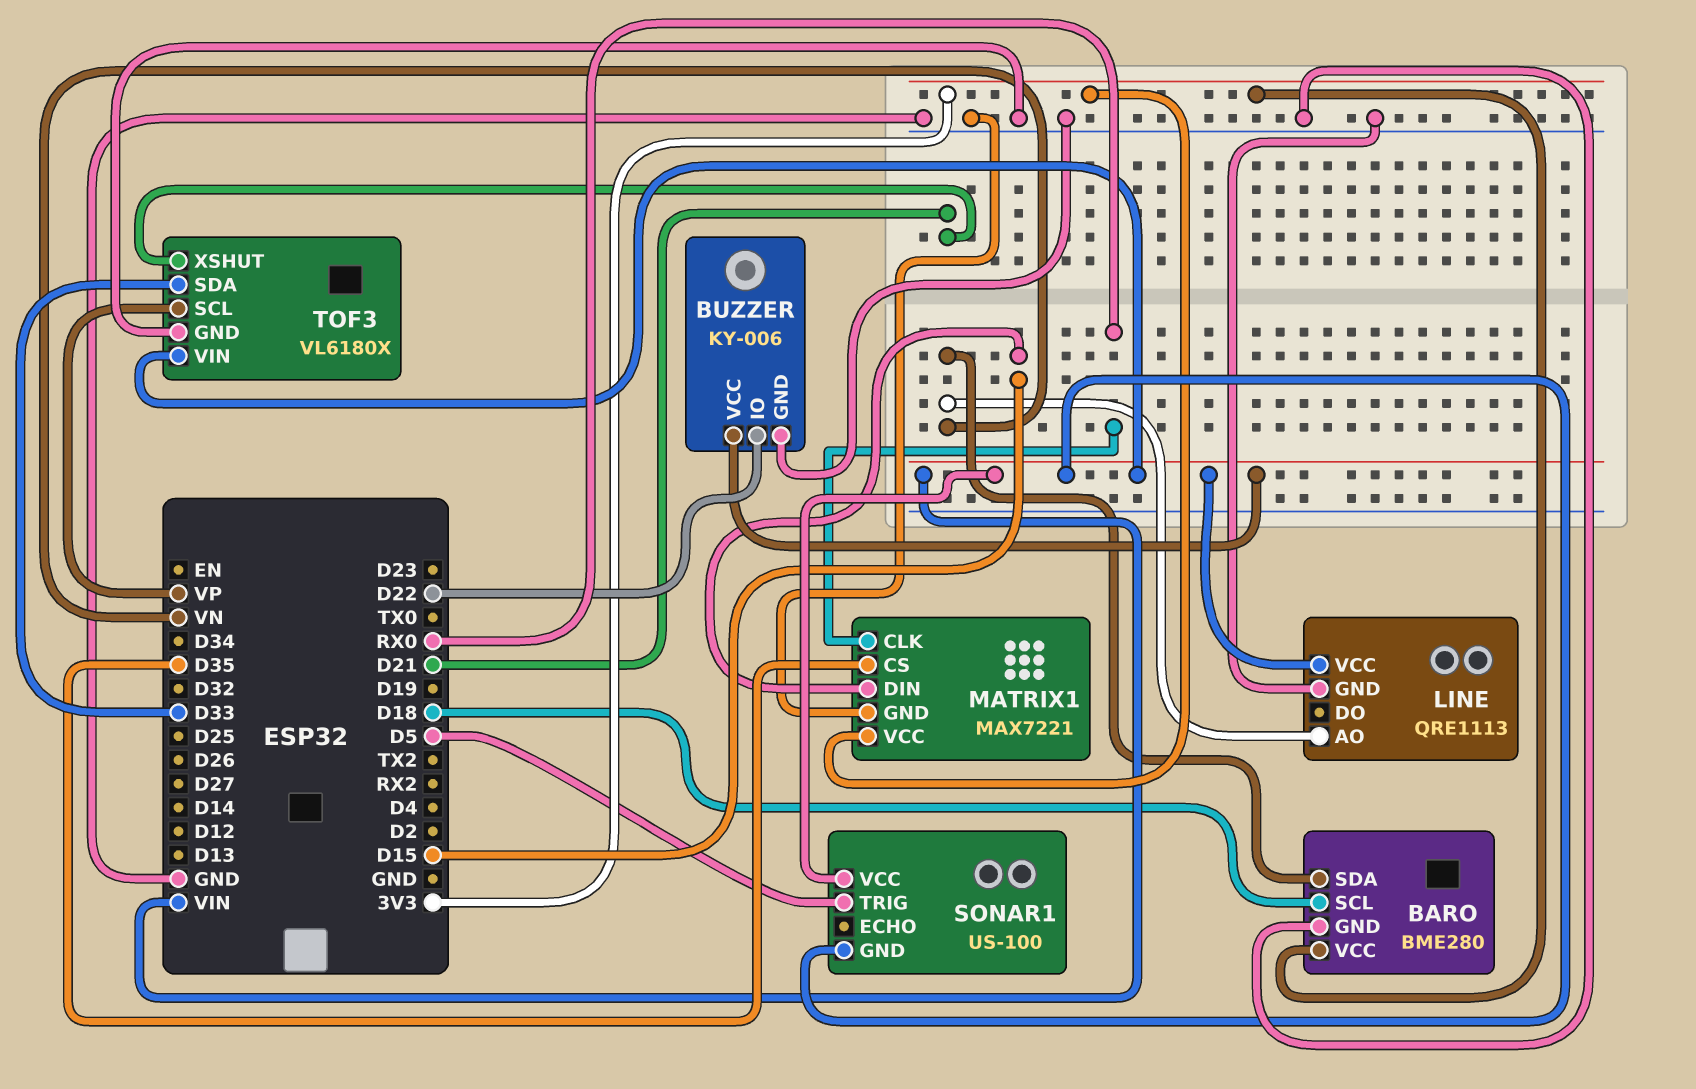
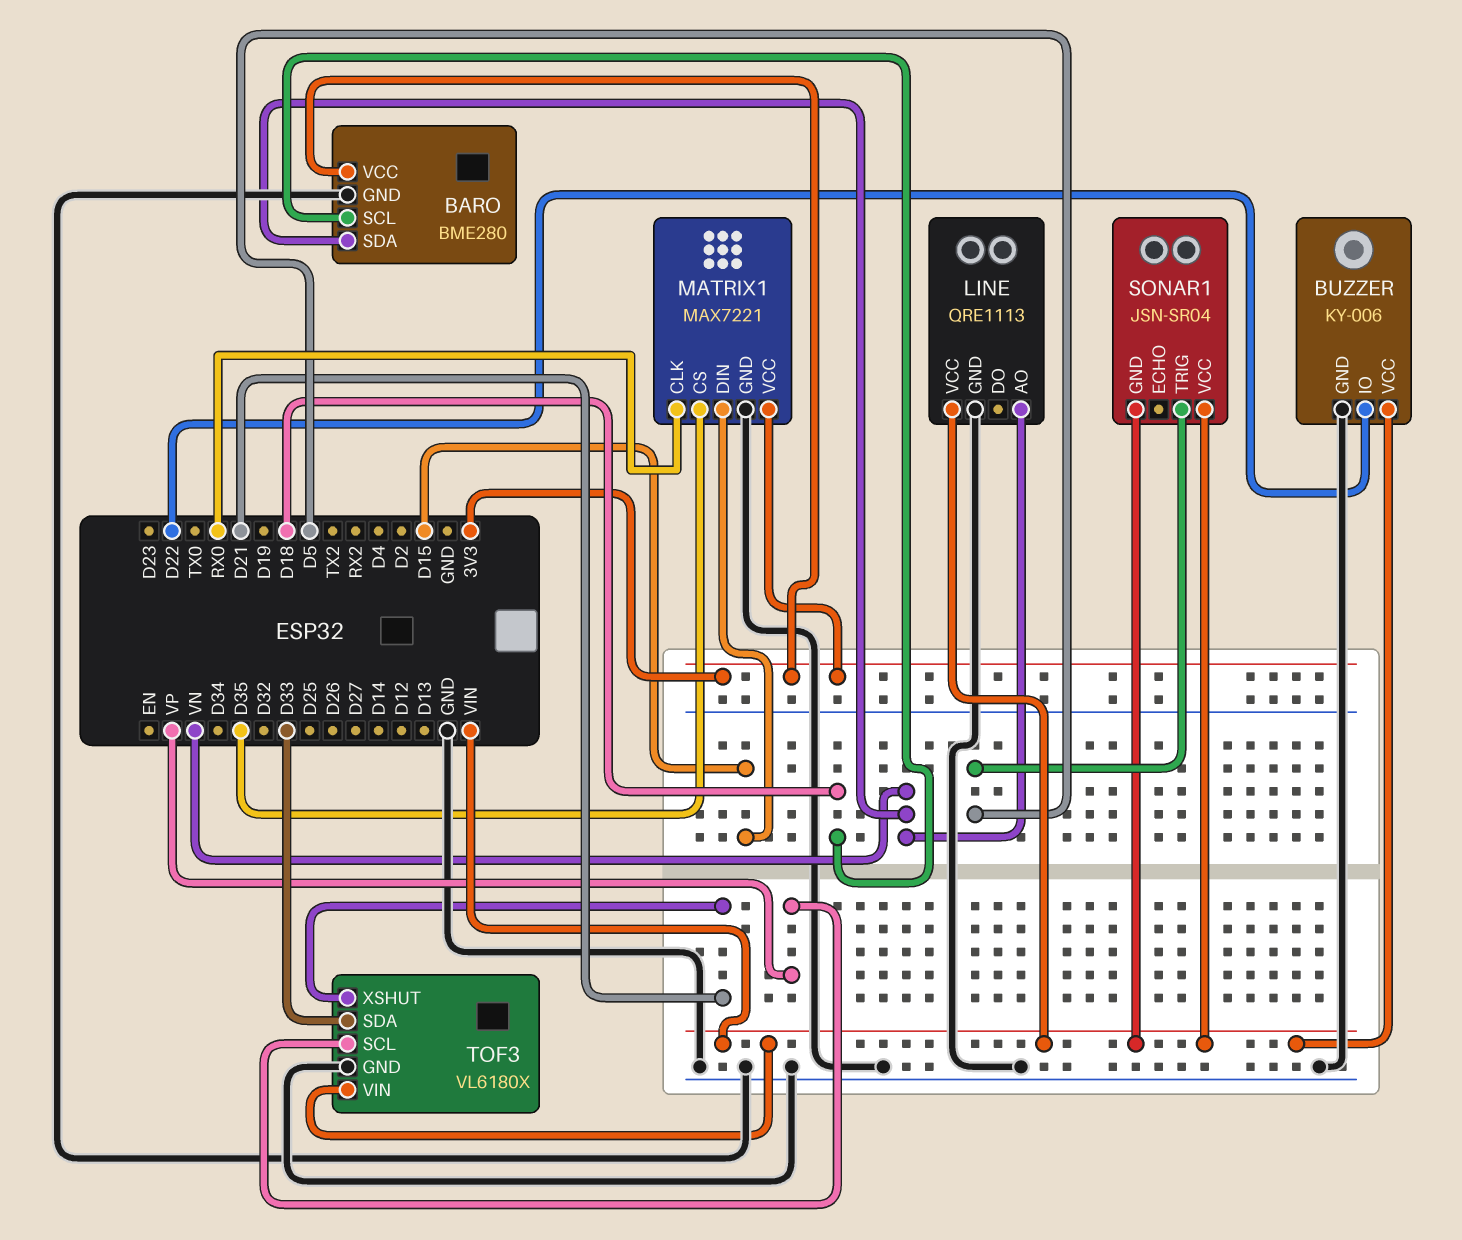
SONAR1: US-100 -> JSN-SR04

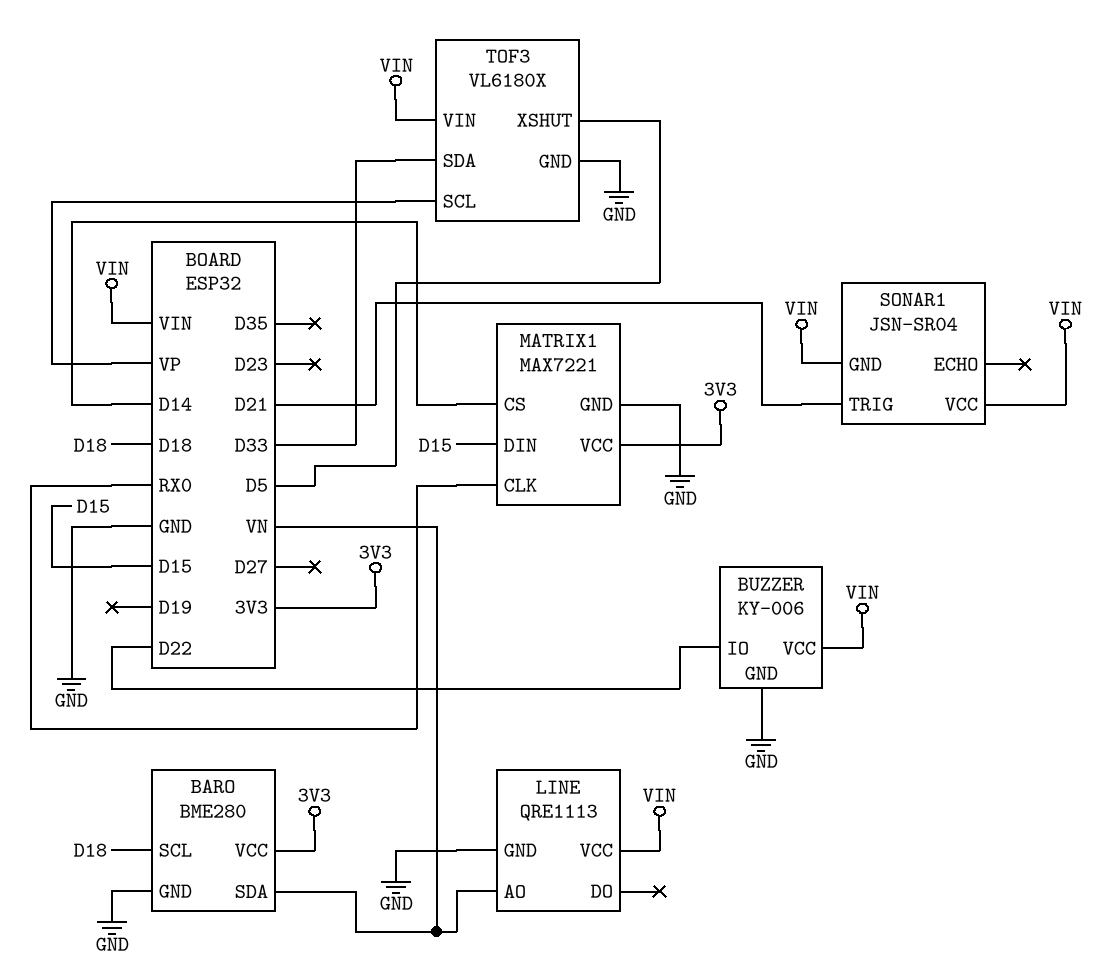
MATRIX1 pin CS: D35 -> D14
SONAR1 pin TRIG: D5 -> D21
TOF3 pin XSHUT: D21 -> D5

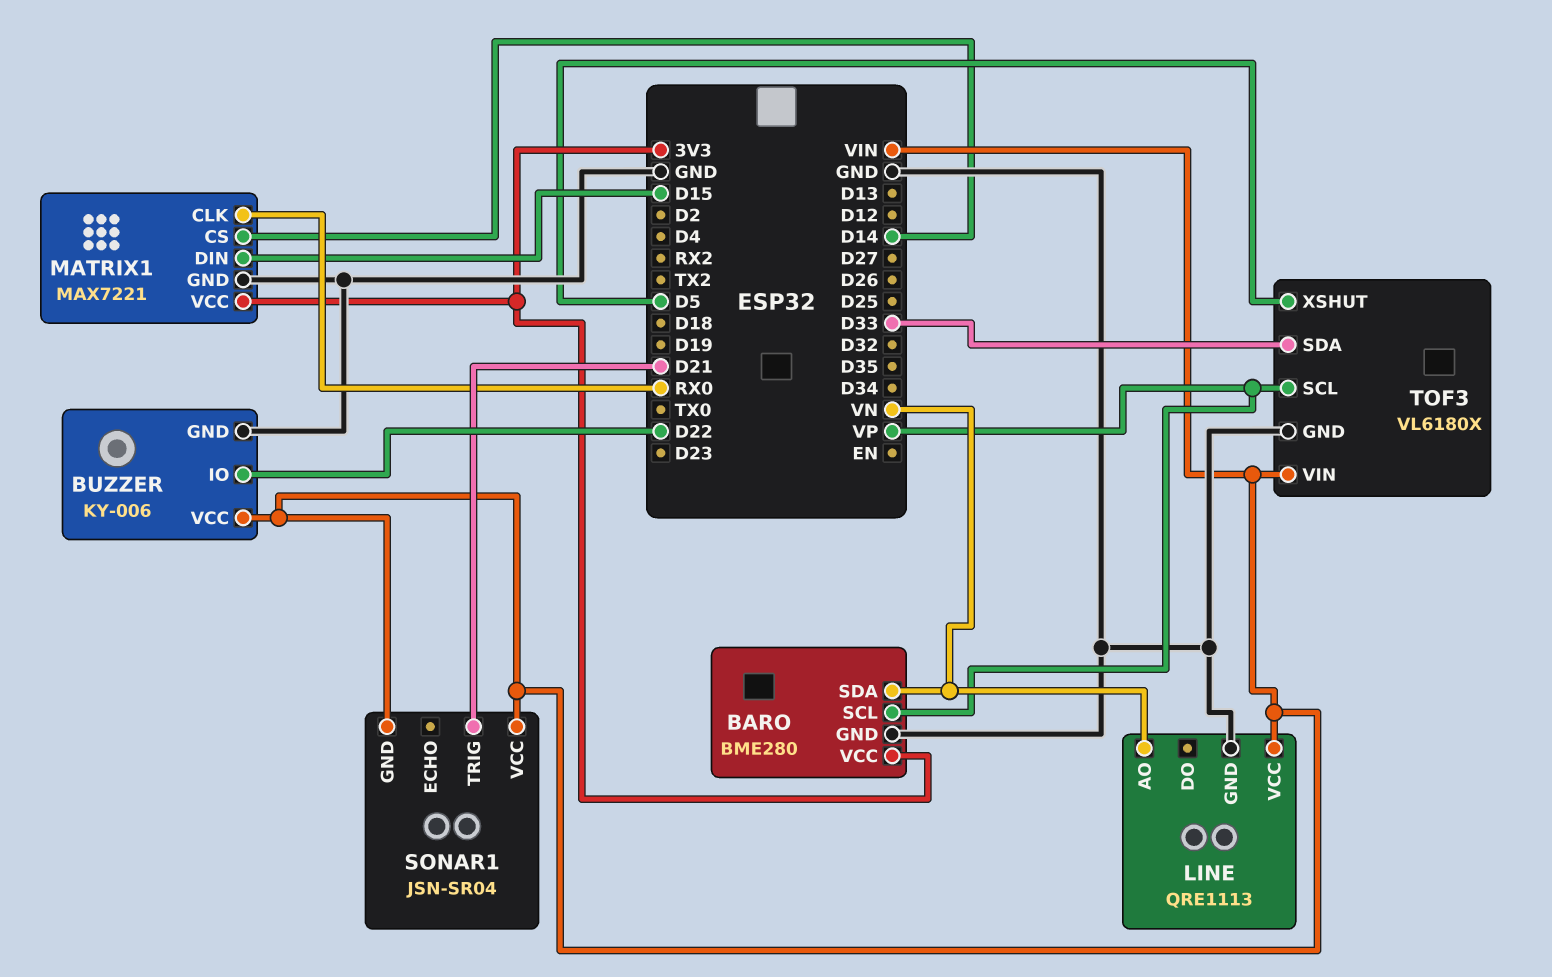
BARO pin SCL: D18 -> VP

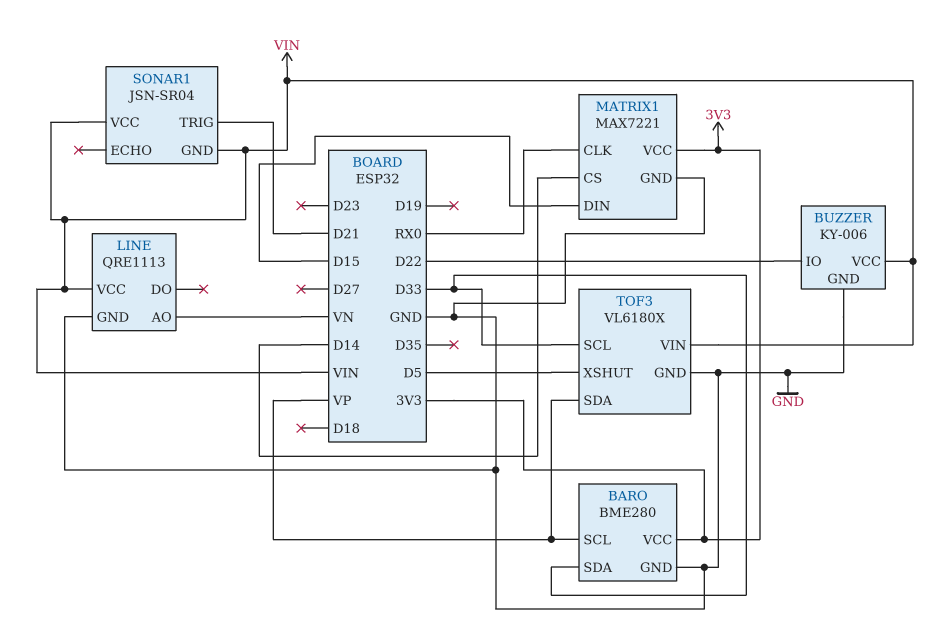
BARO pin SDA: VN -> D33
TOF3 pin SCL: VP -> D33
TOF3 pin SDA: D33 -> VP

